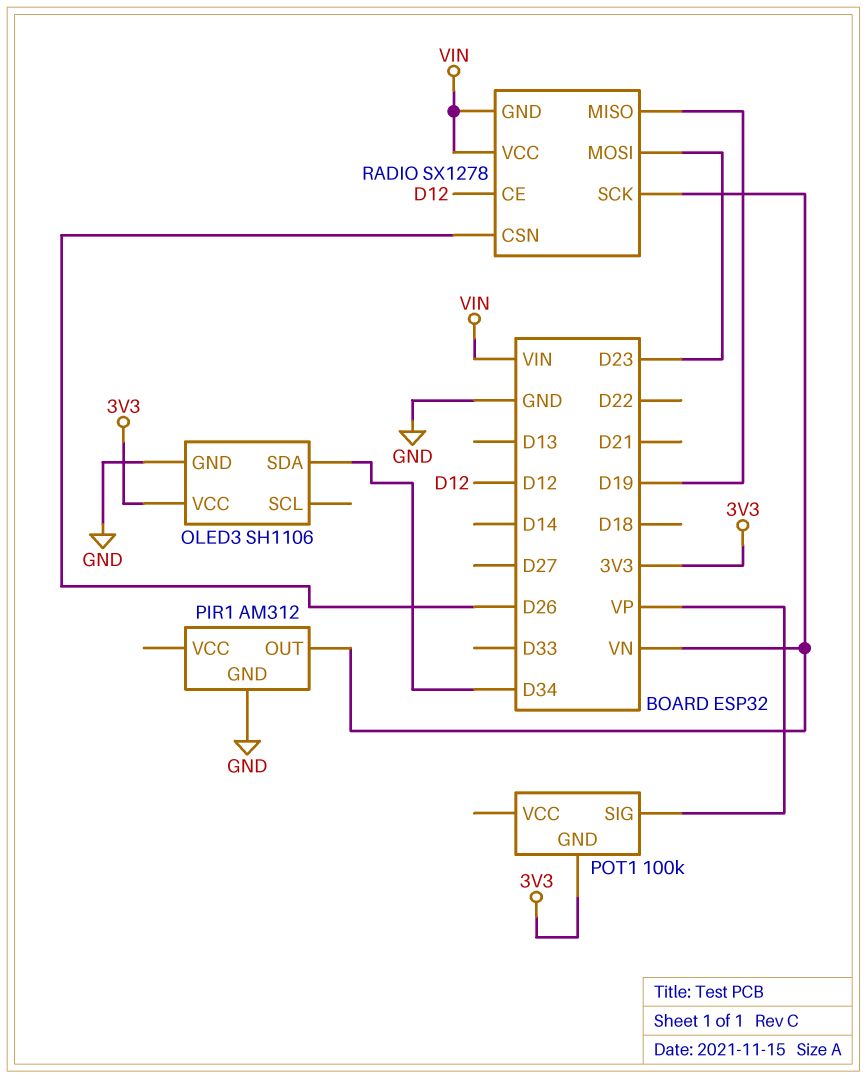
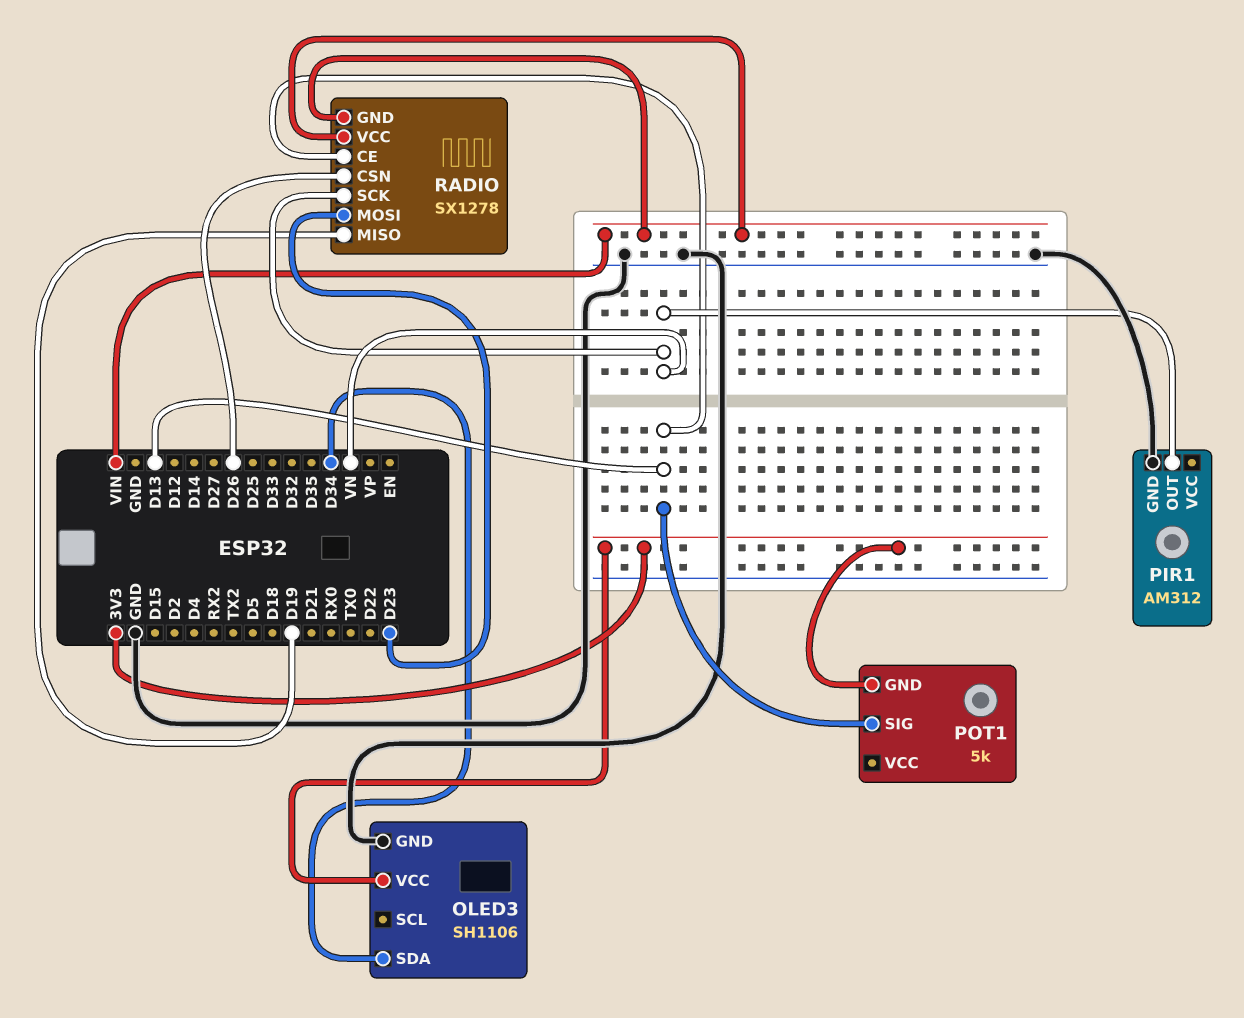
POT1: 100k -> 5k
POT1 pin SIG: VP -> D13
RADIO pin CE: D12 -> D13

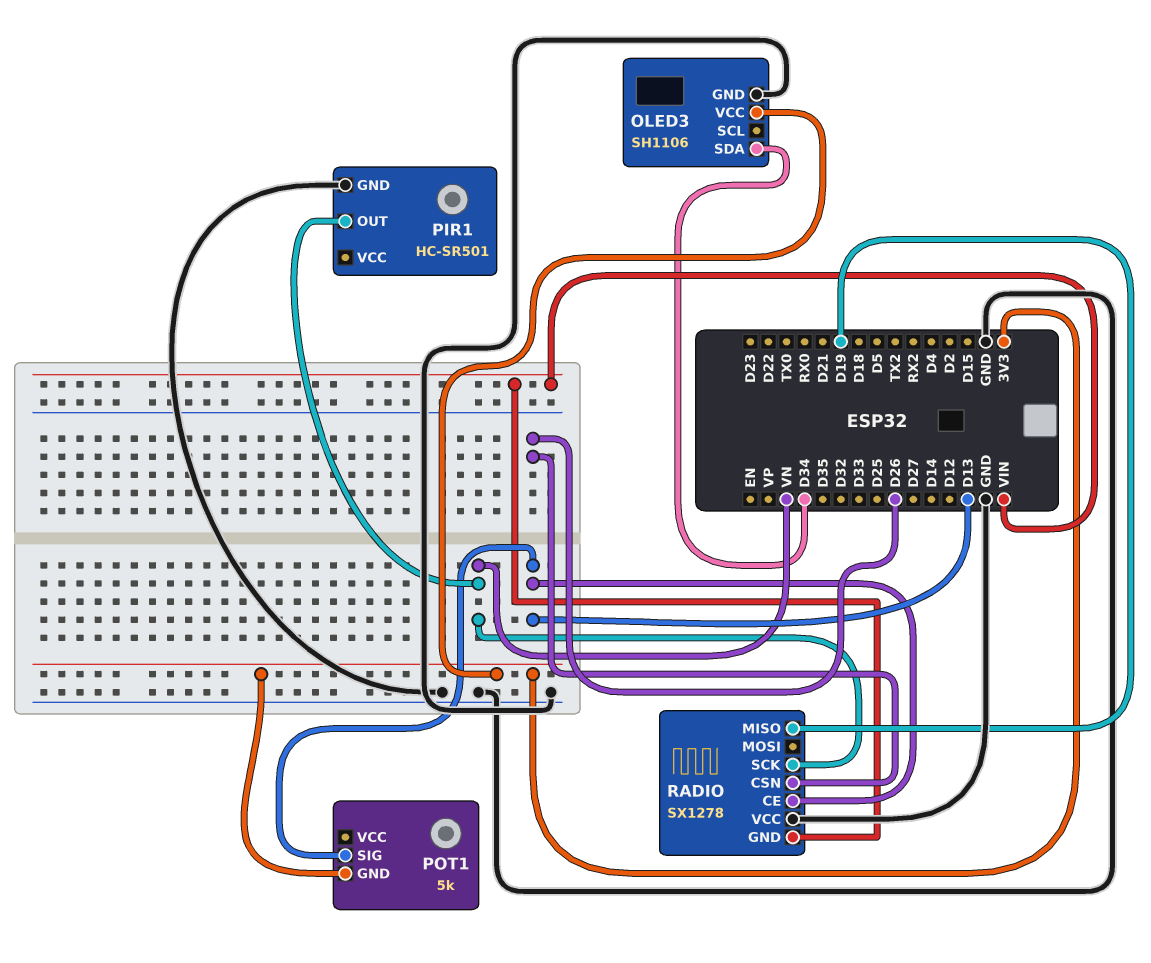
PIR1: AM312 -> HC-SR501
RADIO pin MOSI: D23 -> none
RADIO pin VCC: VIN -> GND

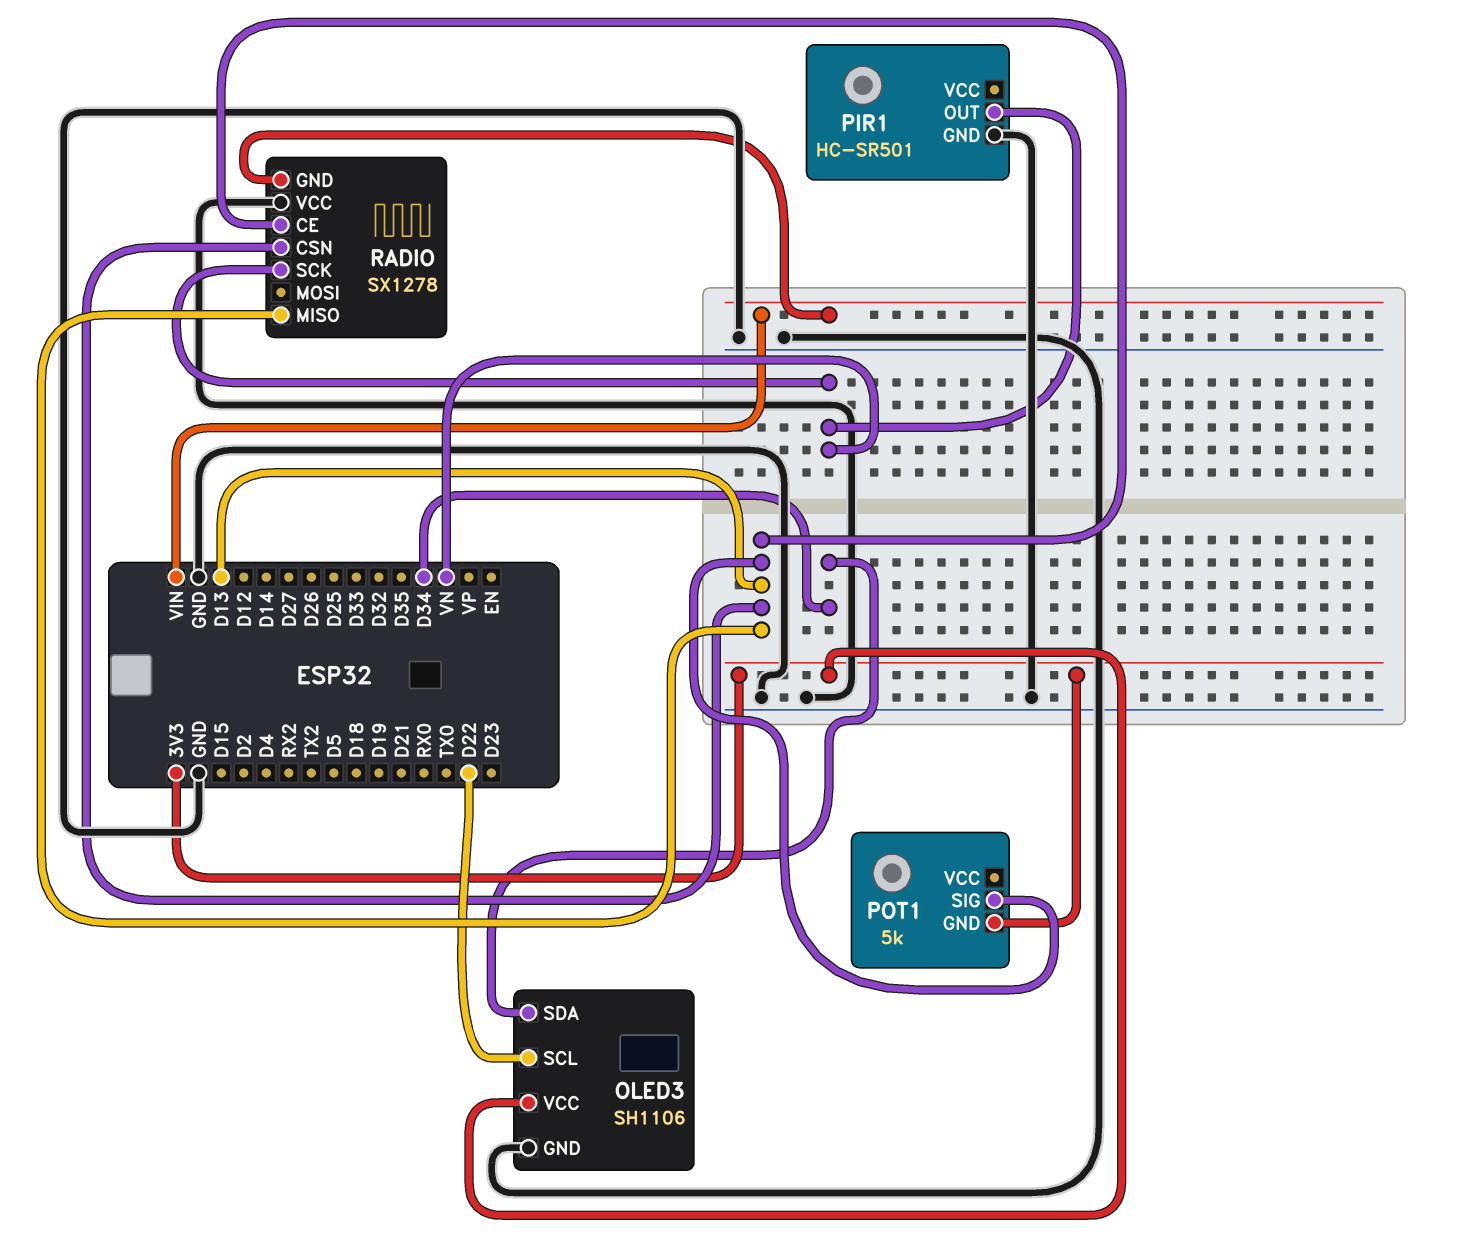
OLED3 pin SCL: none -> D22
RADIO pin CSN: D26 -> D13
RADIO pin MISO: D19 -> D13

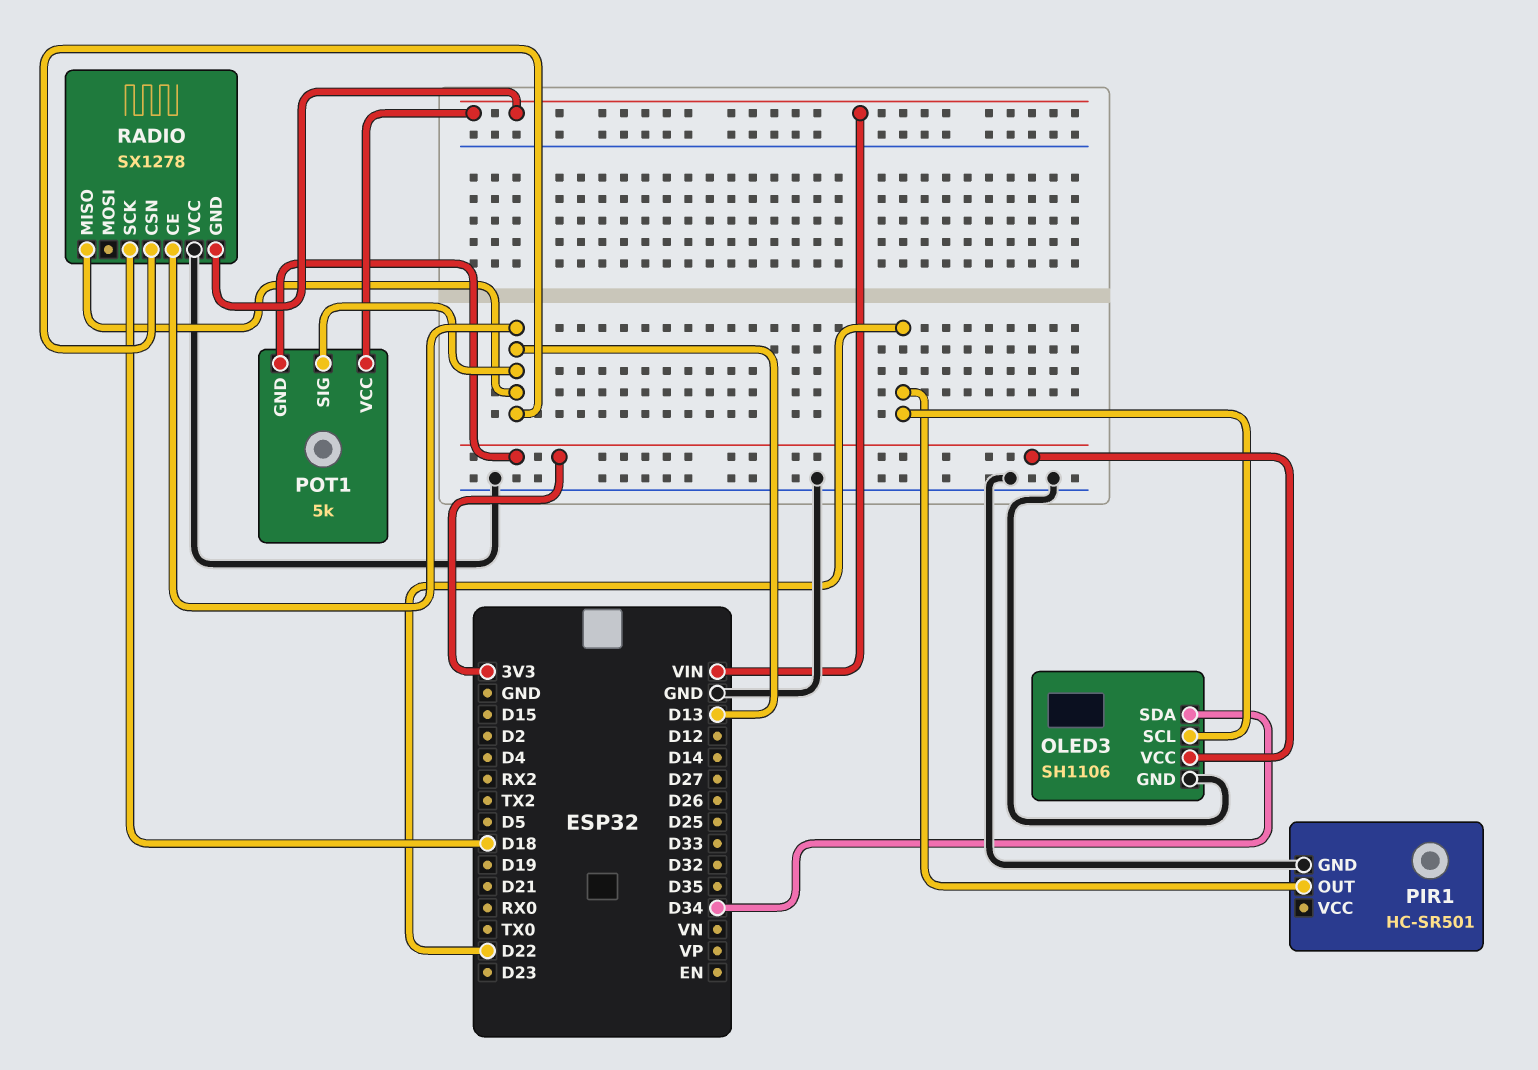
PIR1 pin OUT: VN -> D22
POT1 pin VCC: none -> VIN
RADIO pin SCK: VN -> D18

